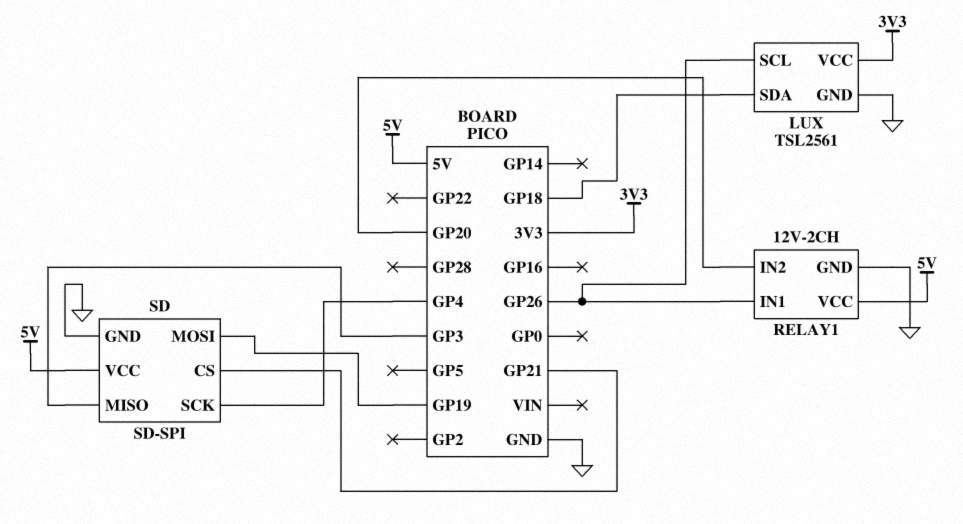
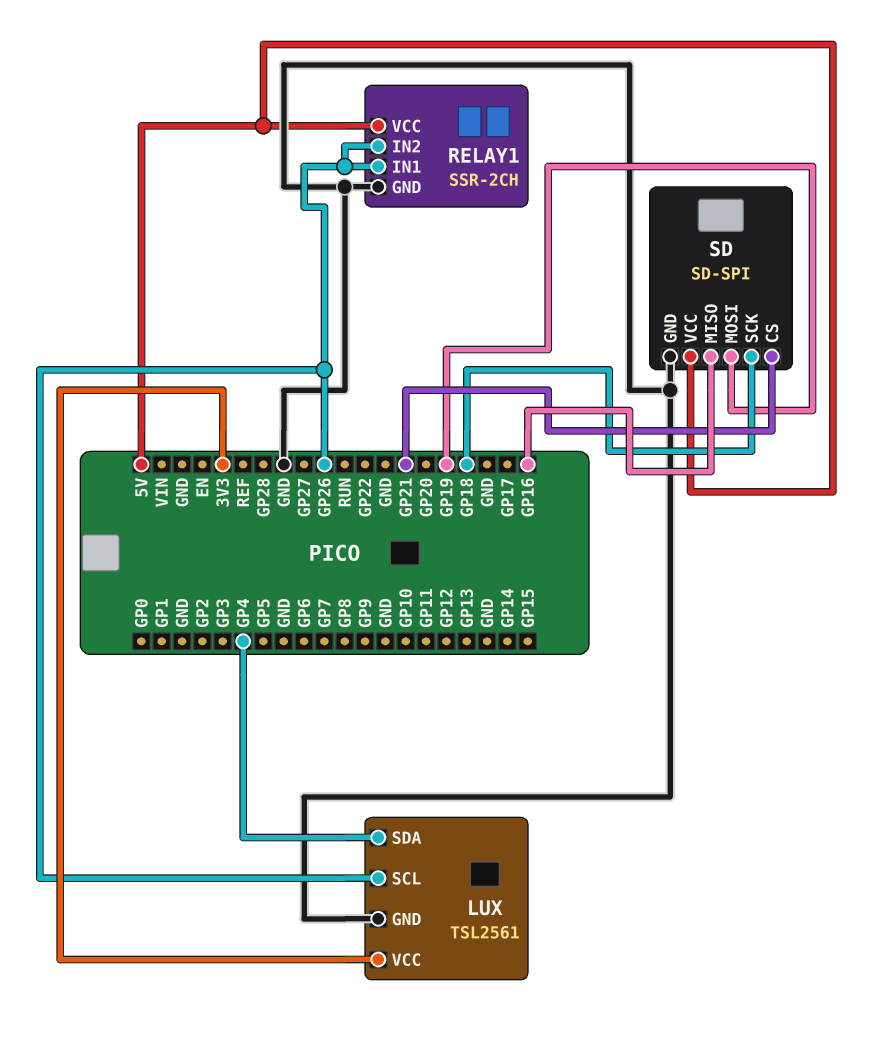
LUX pin SDA: GP18 -> GP4
RELAY1: 12V-2CH -> SSR-2CH
RELAY1 pin IN2: GP20 -> GP26
SD pin MISO: GP3 -> GP16
SD pin SCK: GP4 -> GP18

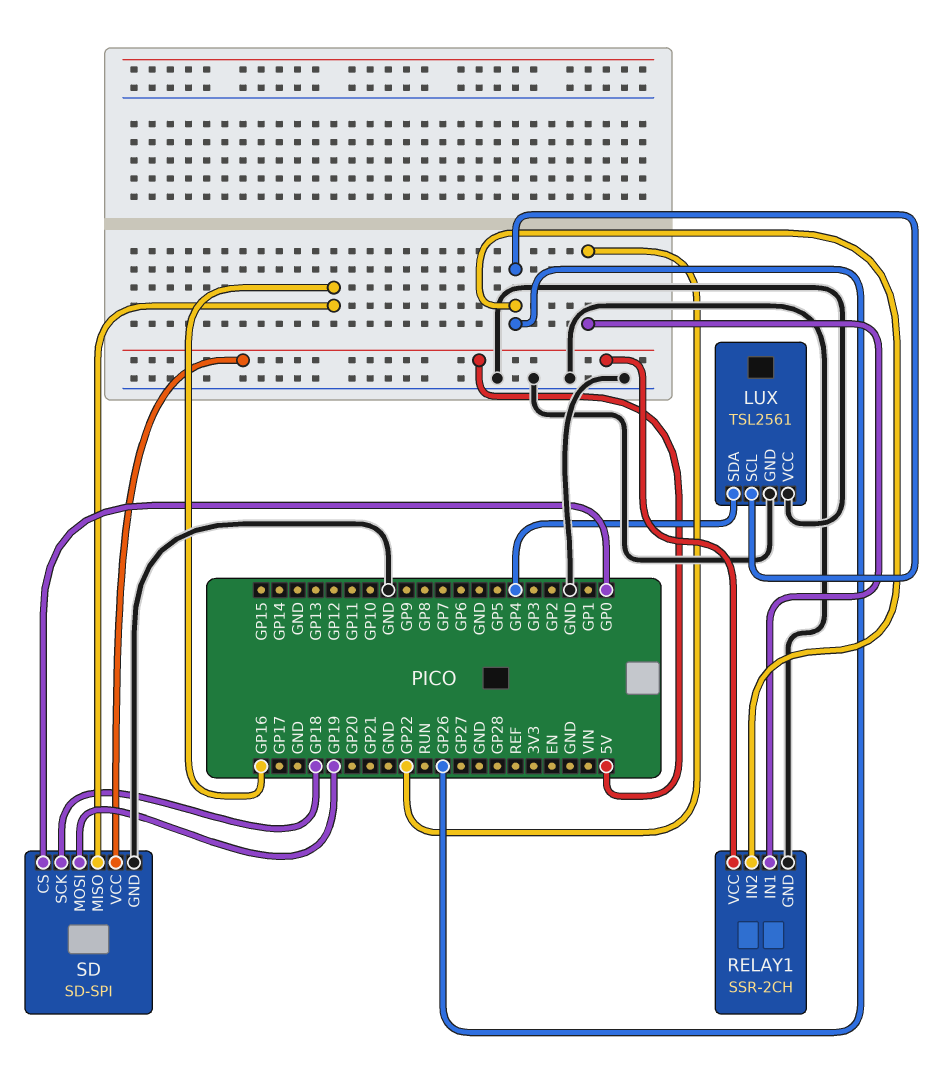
LUX pin VCC: 3V3 -> GND
RELAY1 pin IN1: GP26 -> GP22
SD pin CS: GP21 -> GP0

